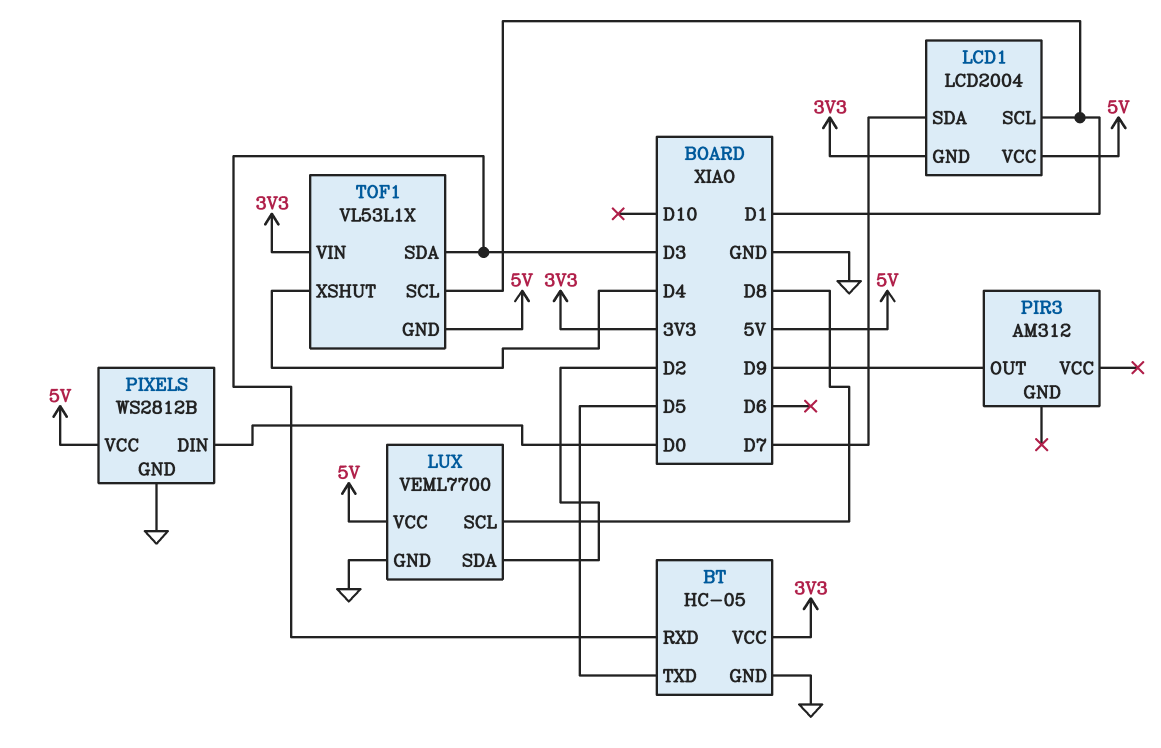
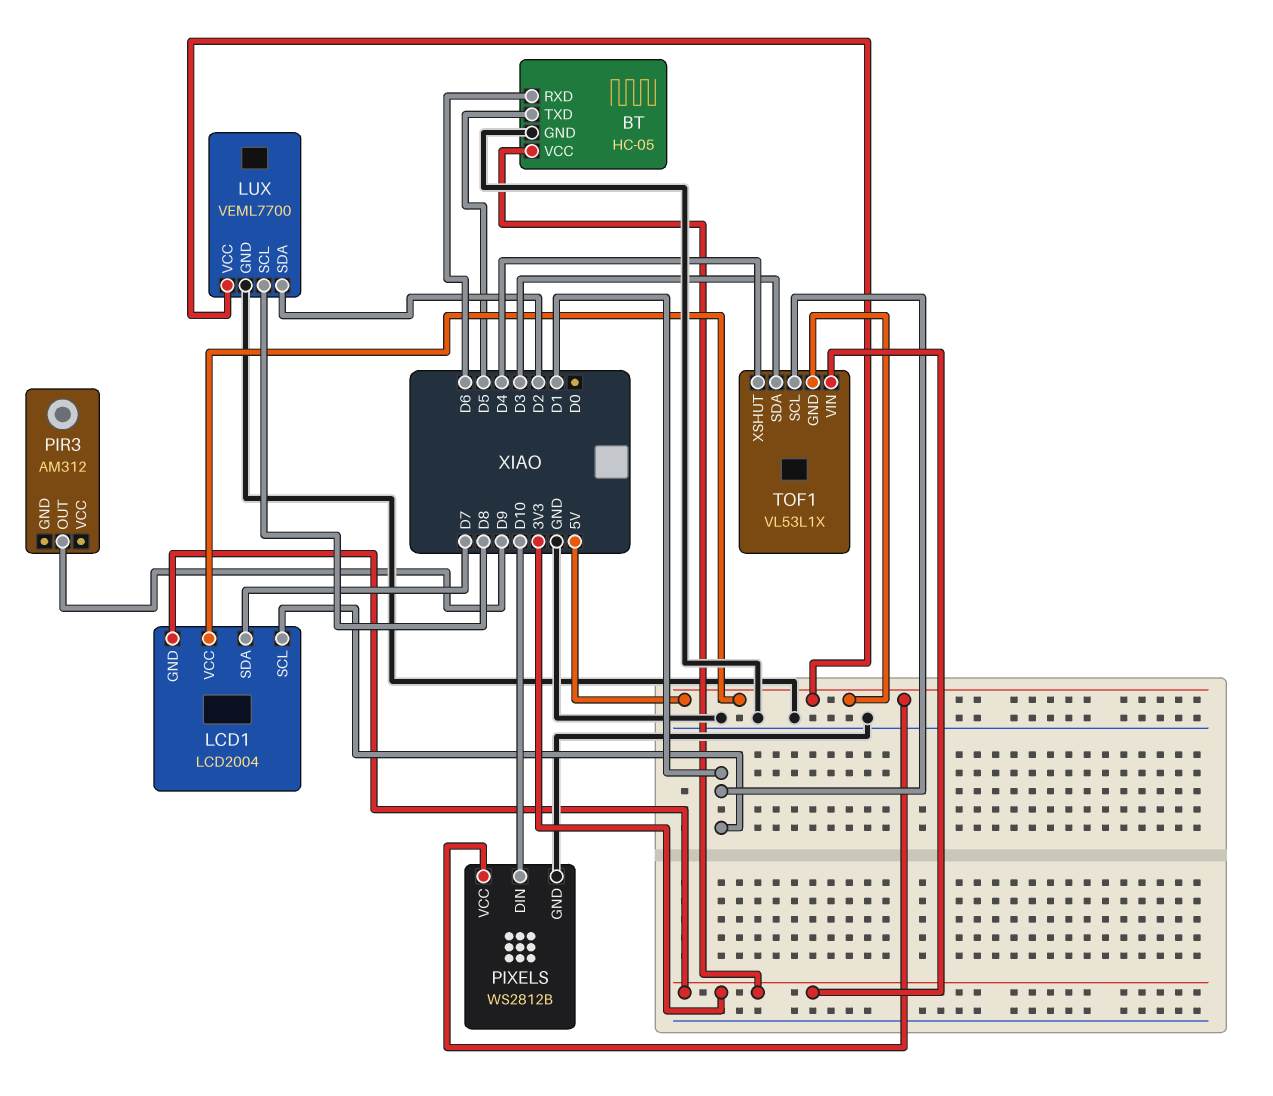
BT pin RXD: D3 -> D6
PIXELS pin DIN: D0 -> D10

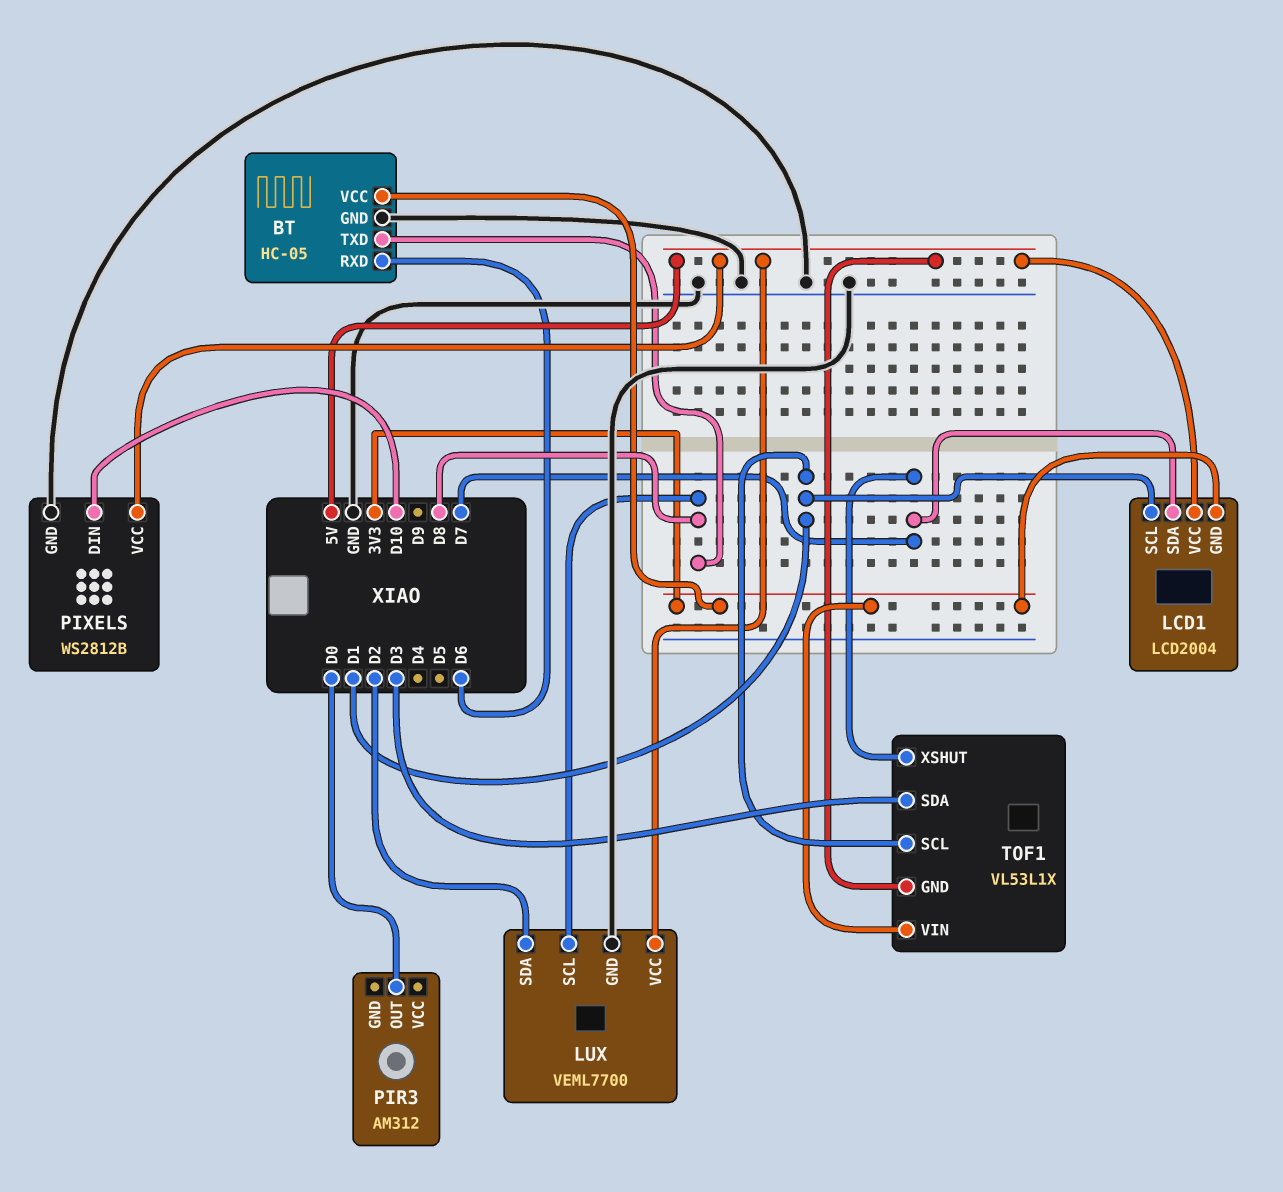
BT pin TXD: D5 -> D8
PIR3 pin OUT: D9 -> D0
TOF1 pin XSHUT: D4 -> D7

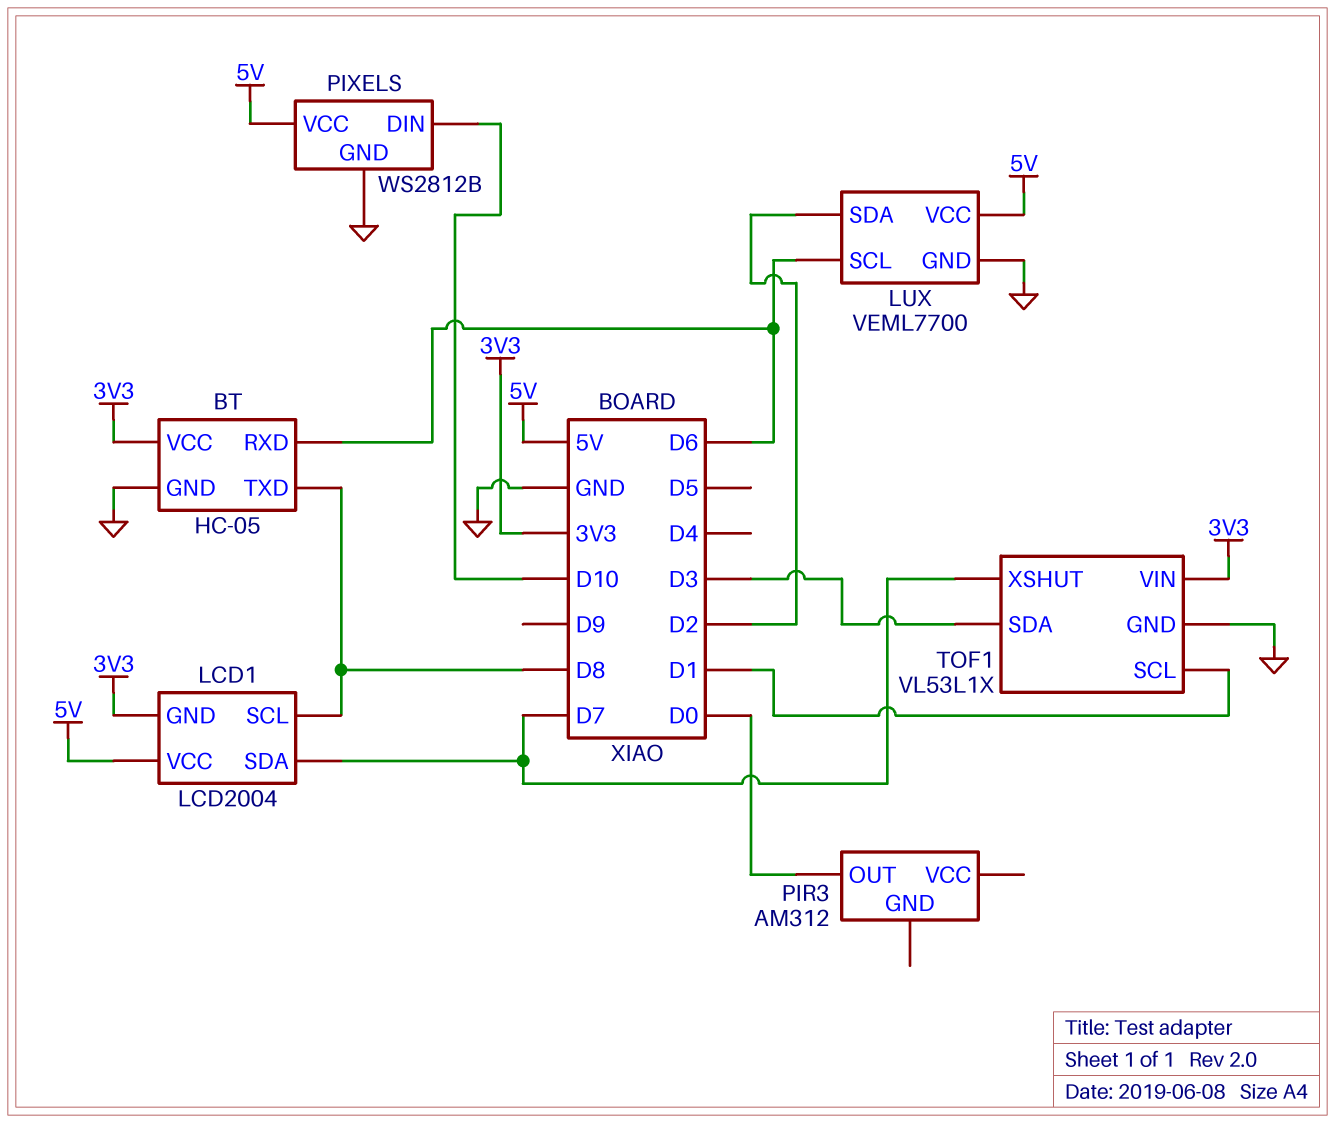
LCD1 pin SCL: D1 -> D8
LUX pin SCL: D8 -> D6
TOF1 pin GND: 5V -> GND

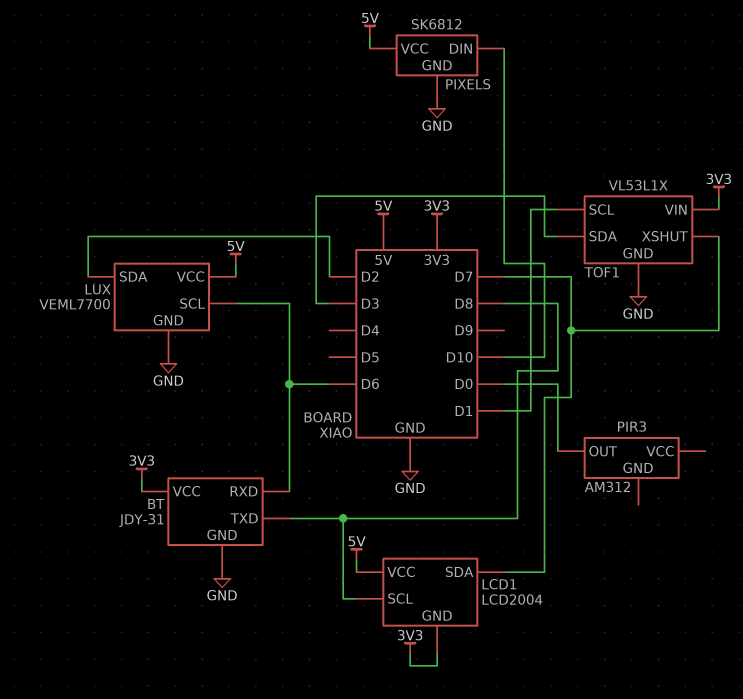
BT: HC-05 -> JDY-31
PIXELS: WS2812B -> SK6812

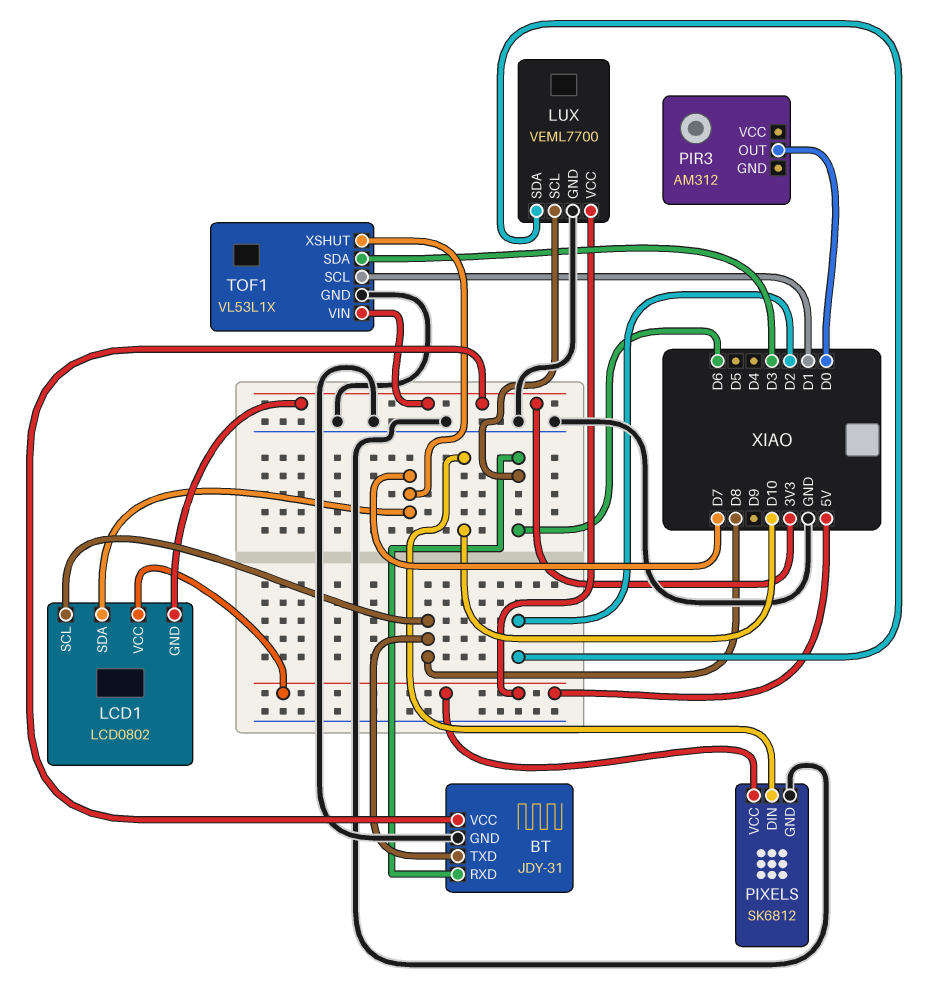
LCD1: LCD2004 -> LCD0802

